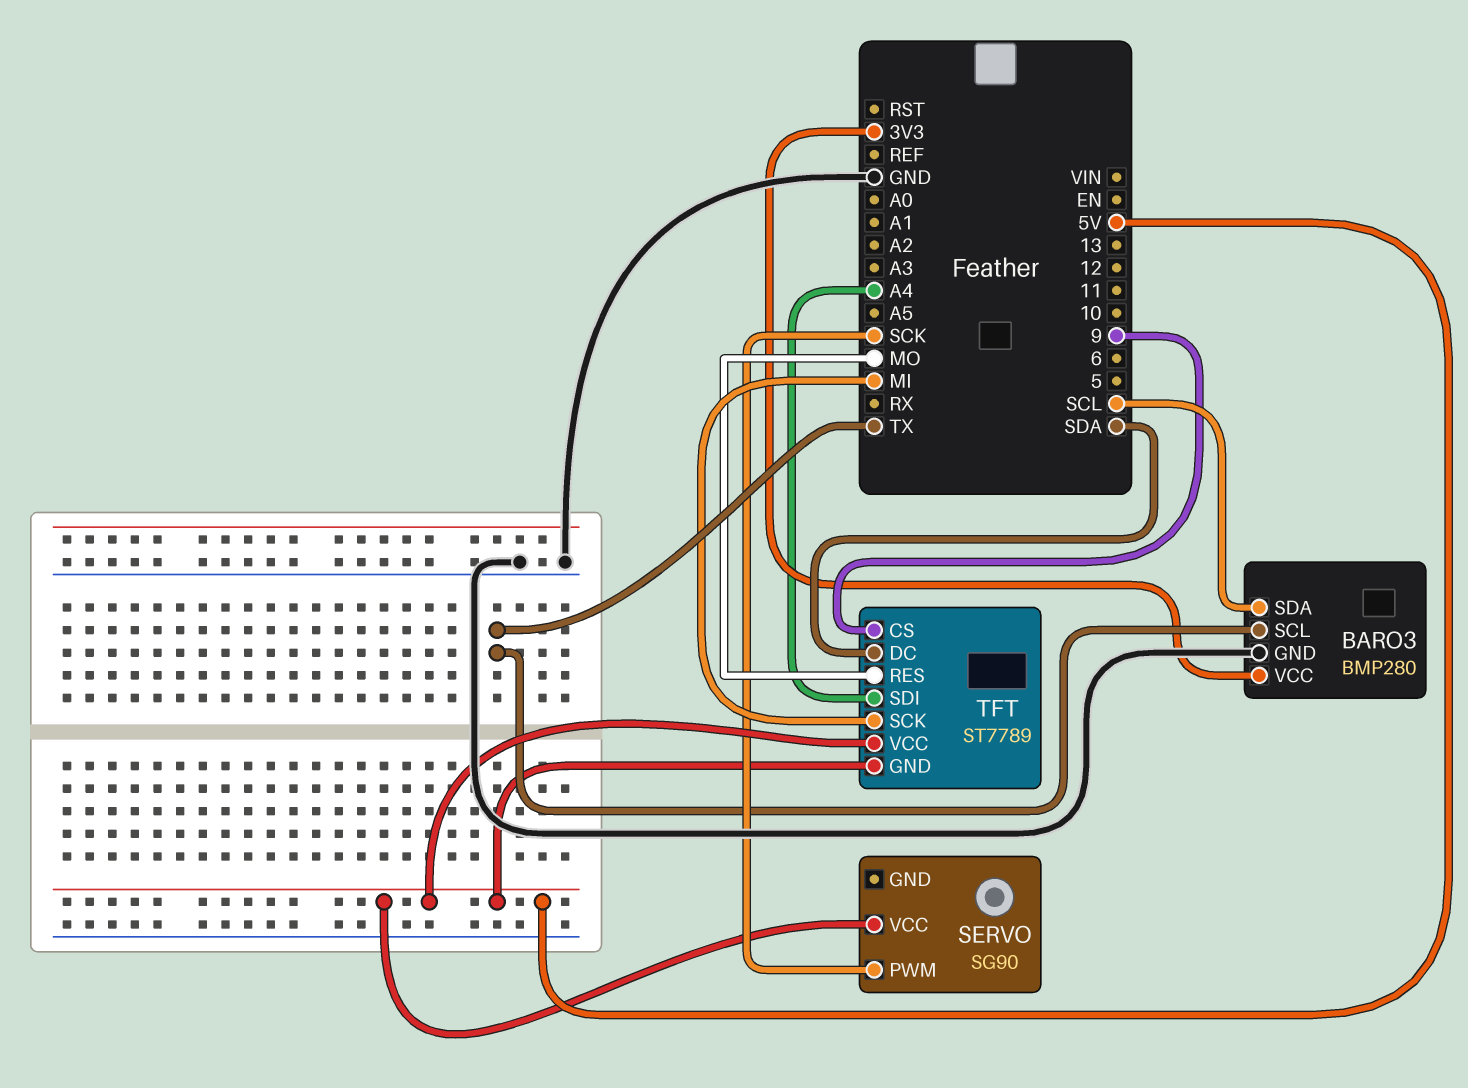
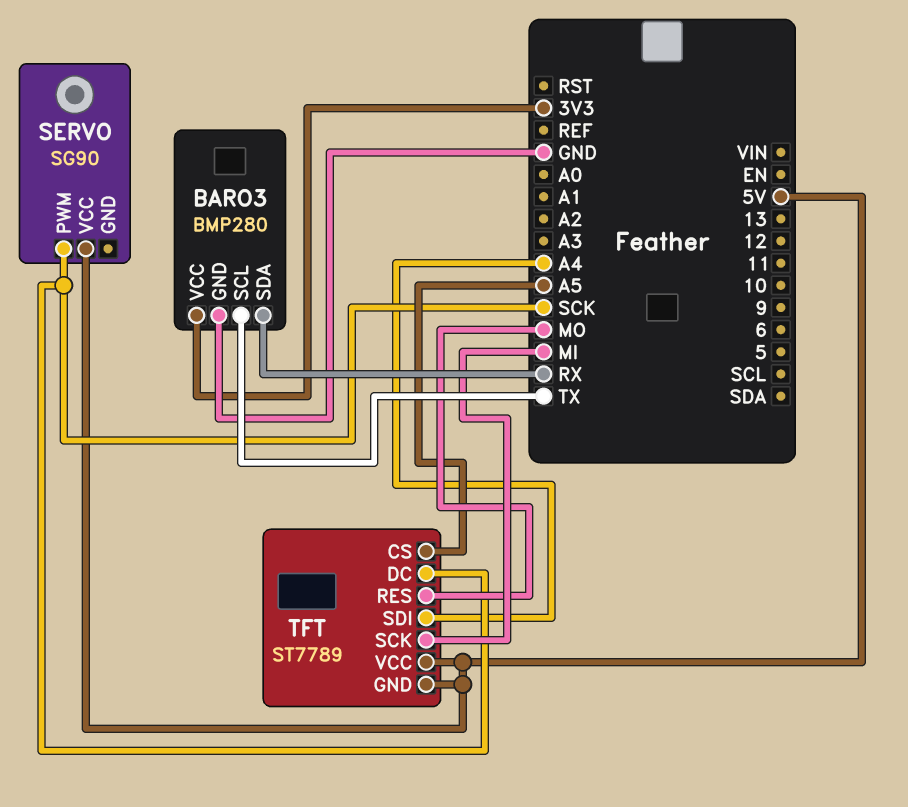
BARO3 pin SDA: SCL -> RX
TFT pin CS: 9 -> A5
TFT pin DC: SDA -> SCK

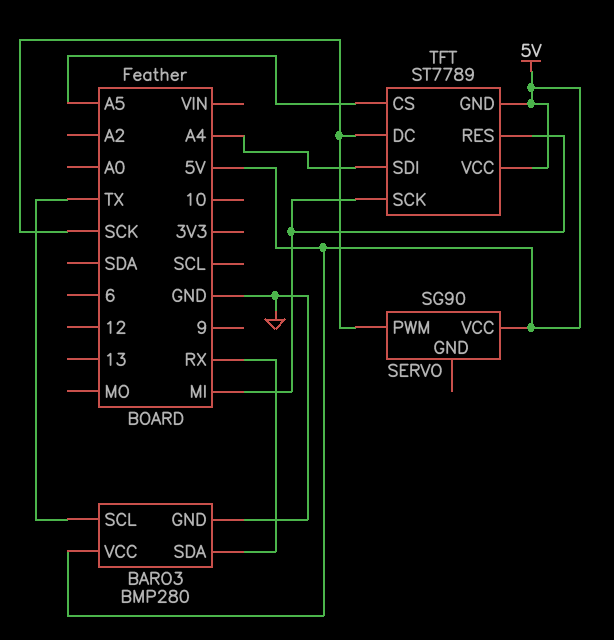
BARO3 pin VCC: 3V3 -> 5V
TFT pin RES: MO -> MI

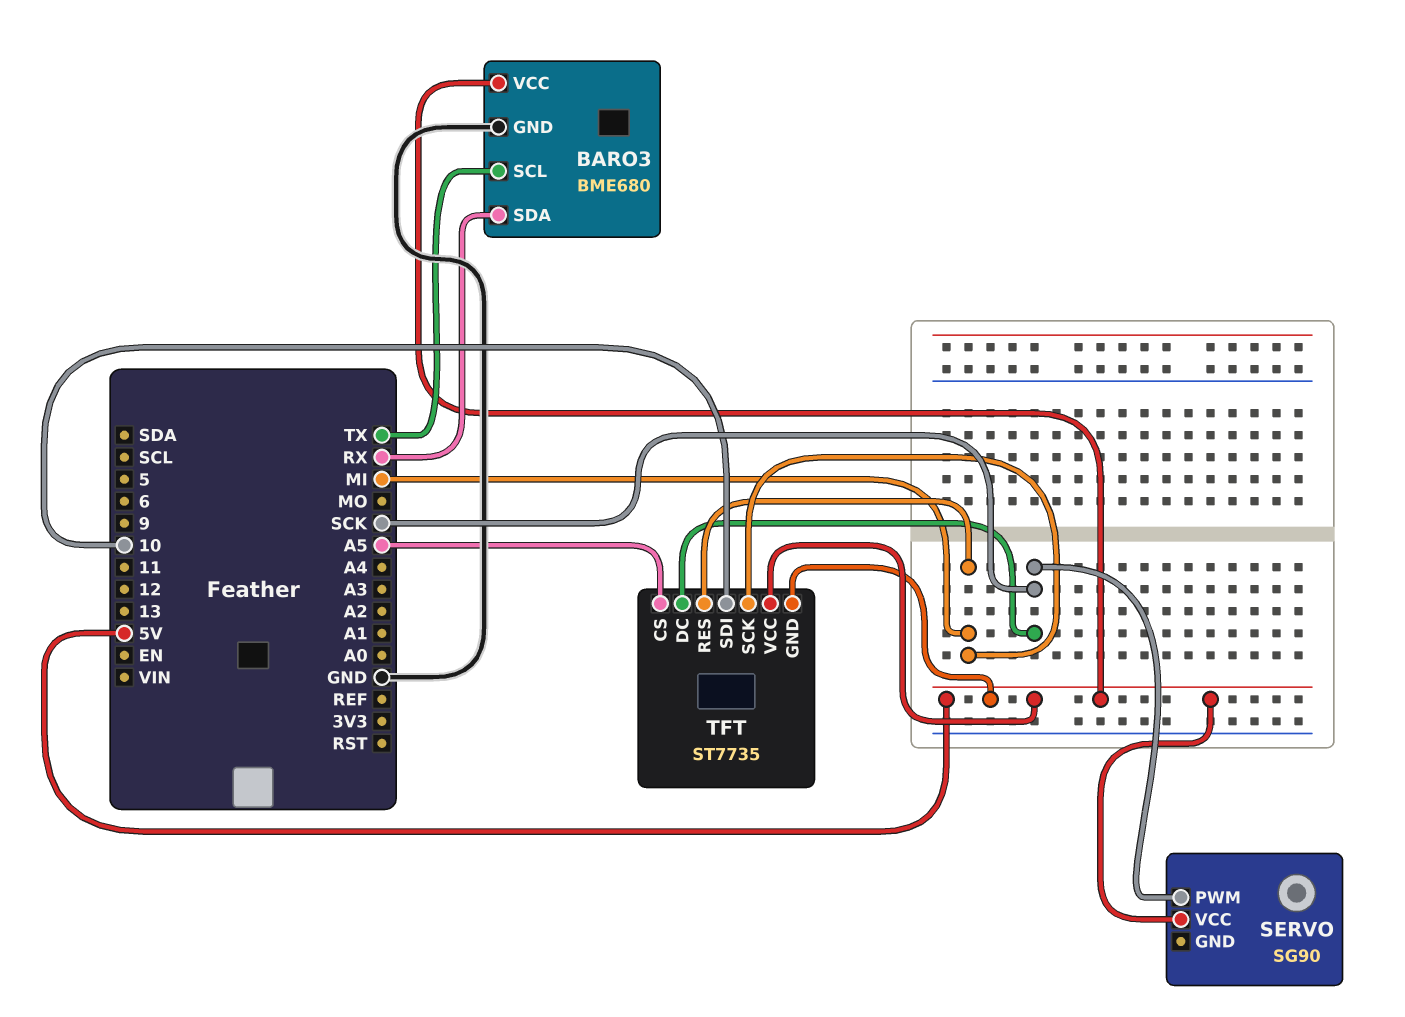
BARO3: BMP280 -> BME680
TFT: ST7789 -> ST7735
TFT pin SDI: A4 -> 10

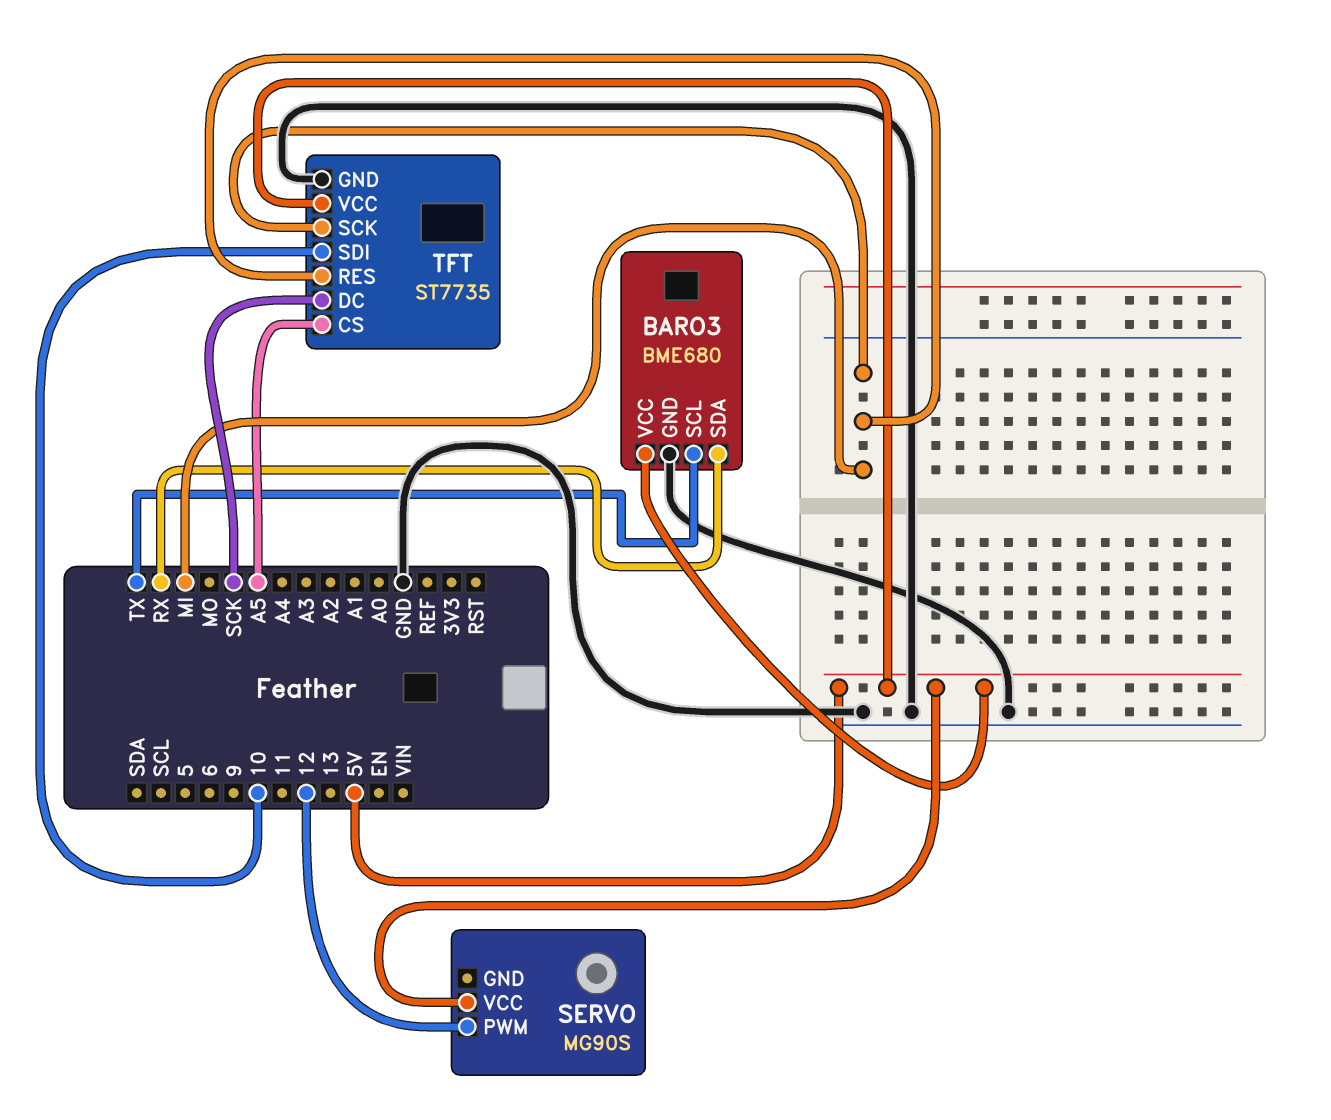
SERVO: SG90 -> MG90S
SERVO pin PWM: SCK -> 12
TFT pin GND: 5V -> GND

